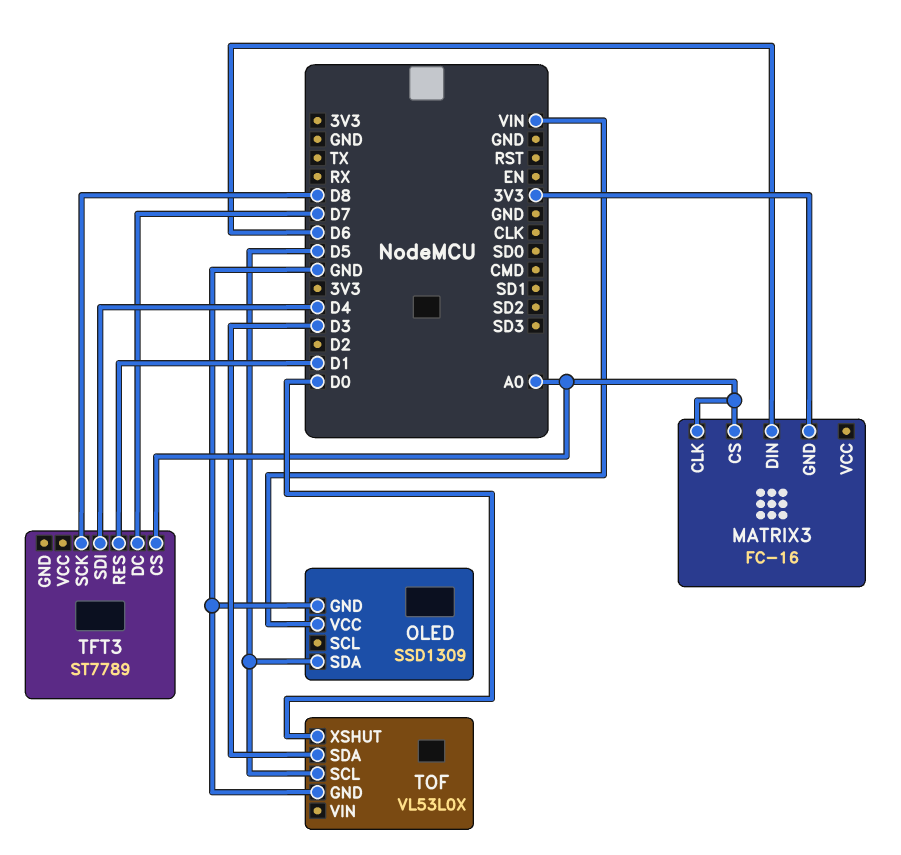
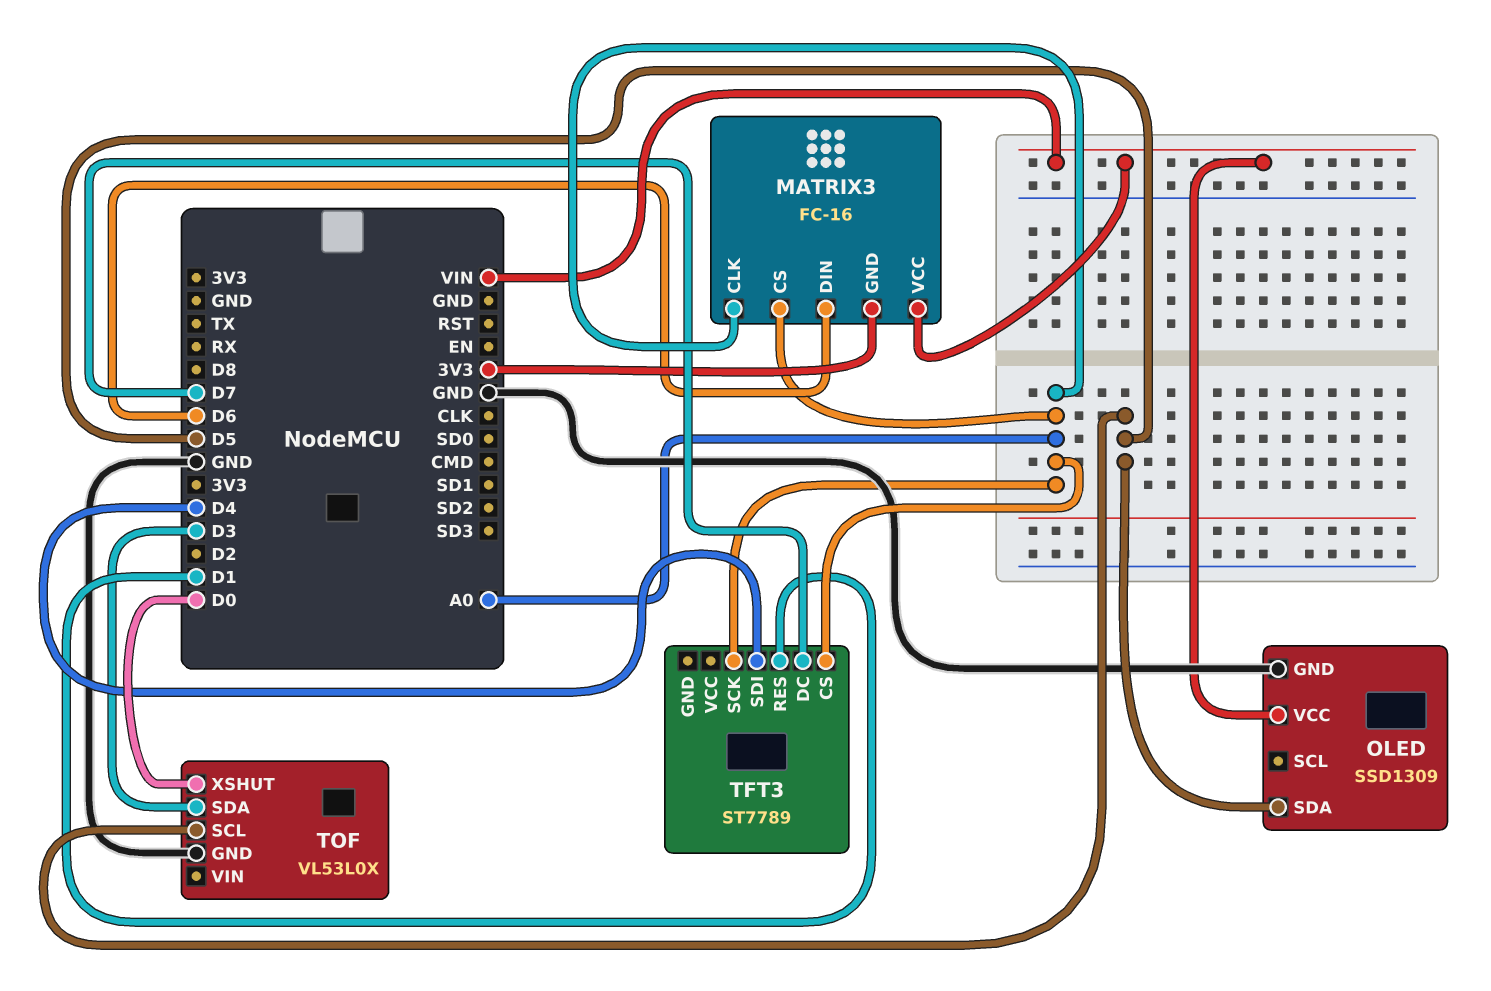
MATRIX3 pin VCC: none -> VIN
TFT3 pin SCK: D8 -> A0

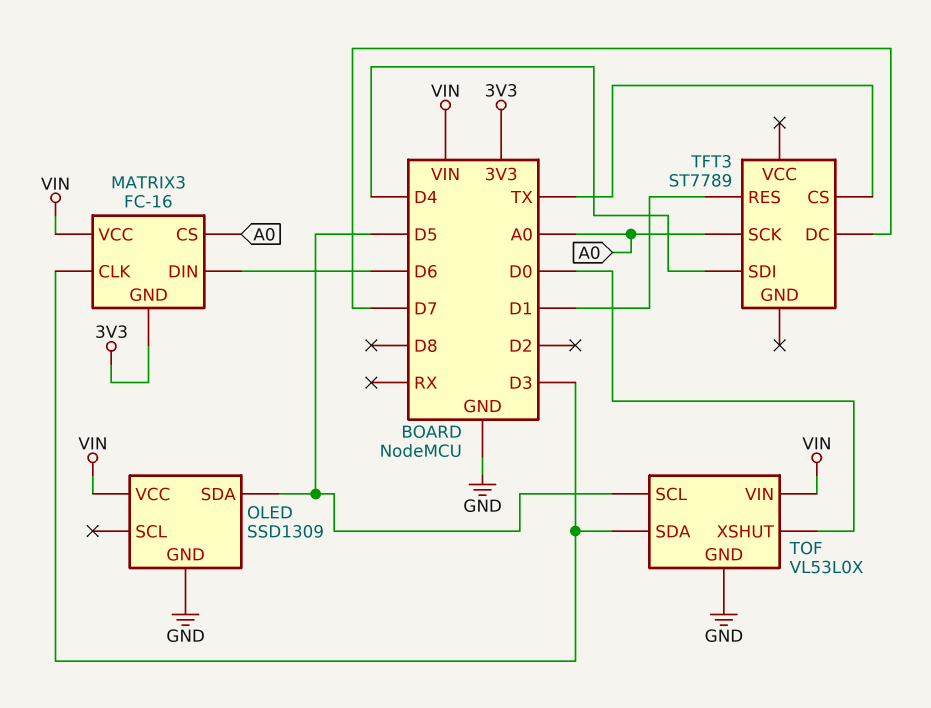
MATRIX3 pin CLK: A0 -> D3
TFT3 pin CS: A0 -> TX
TOF pin VIN: none -> VIN

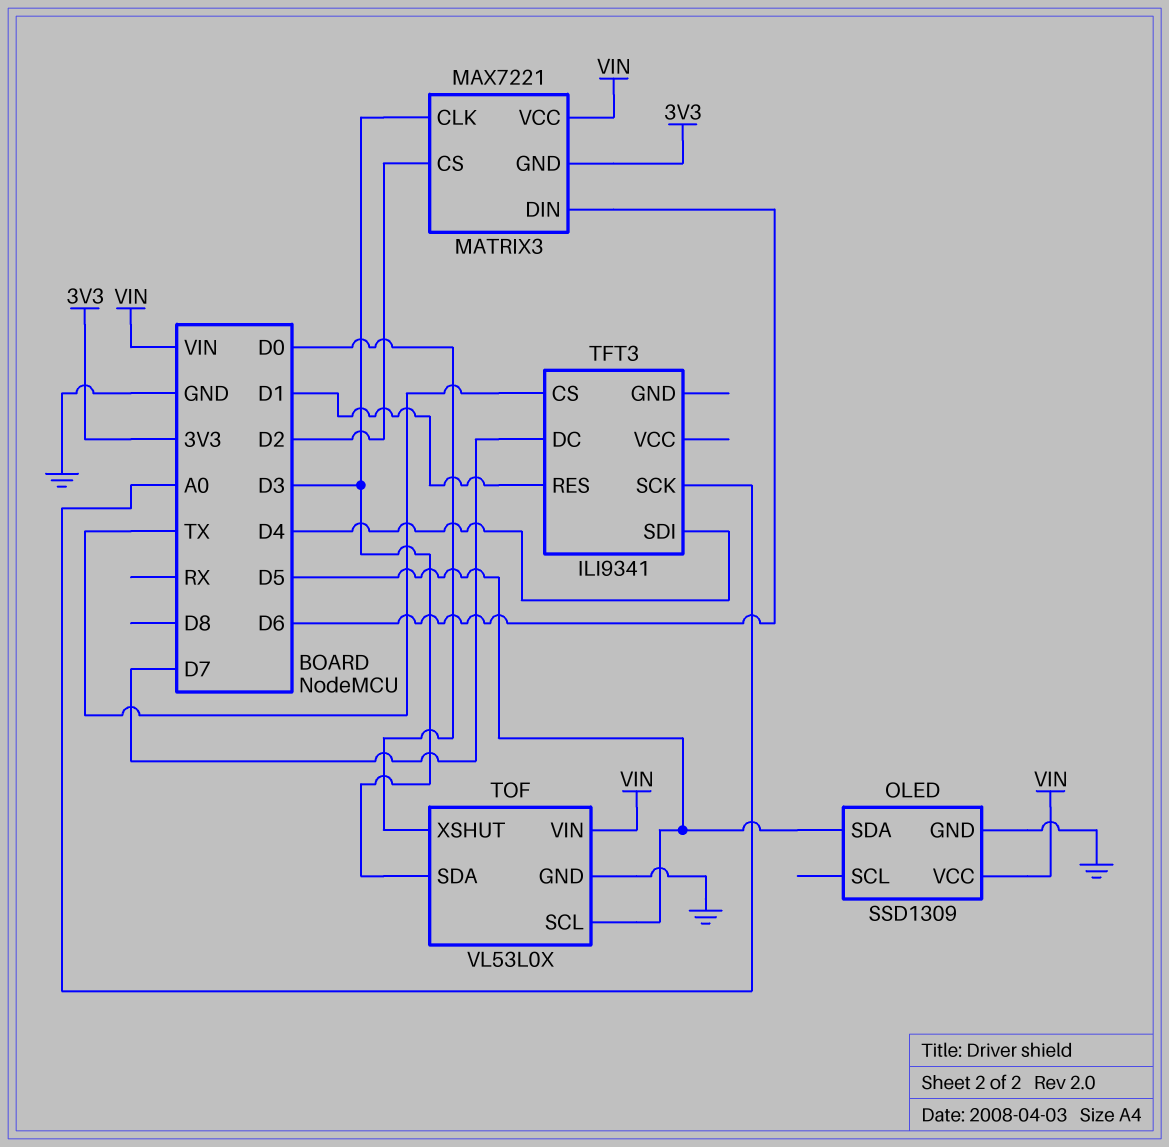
MATRIX3: FC-16 -> MAX7221
MATRIX3 pin CS: A0 -> D2
TFT3: ST7789 -> ILI9341

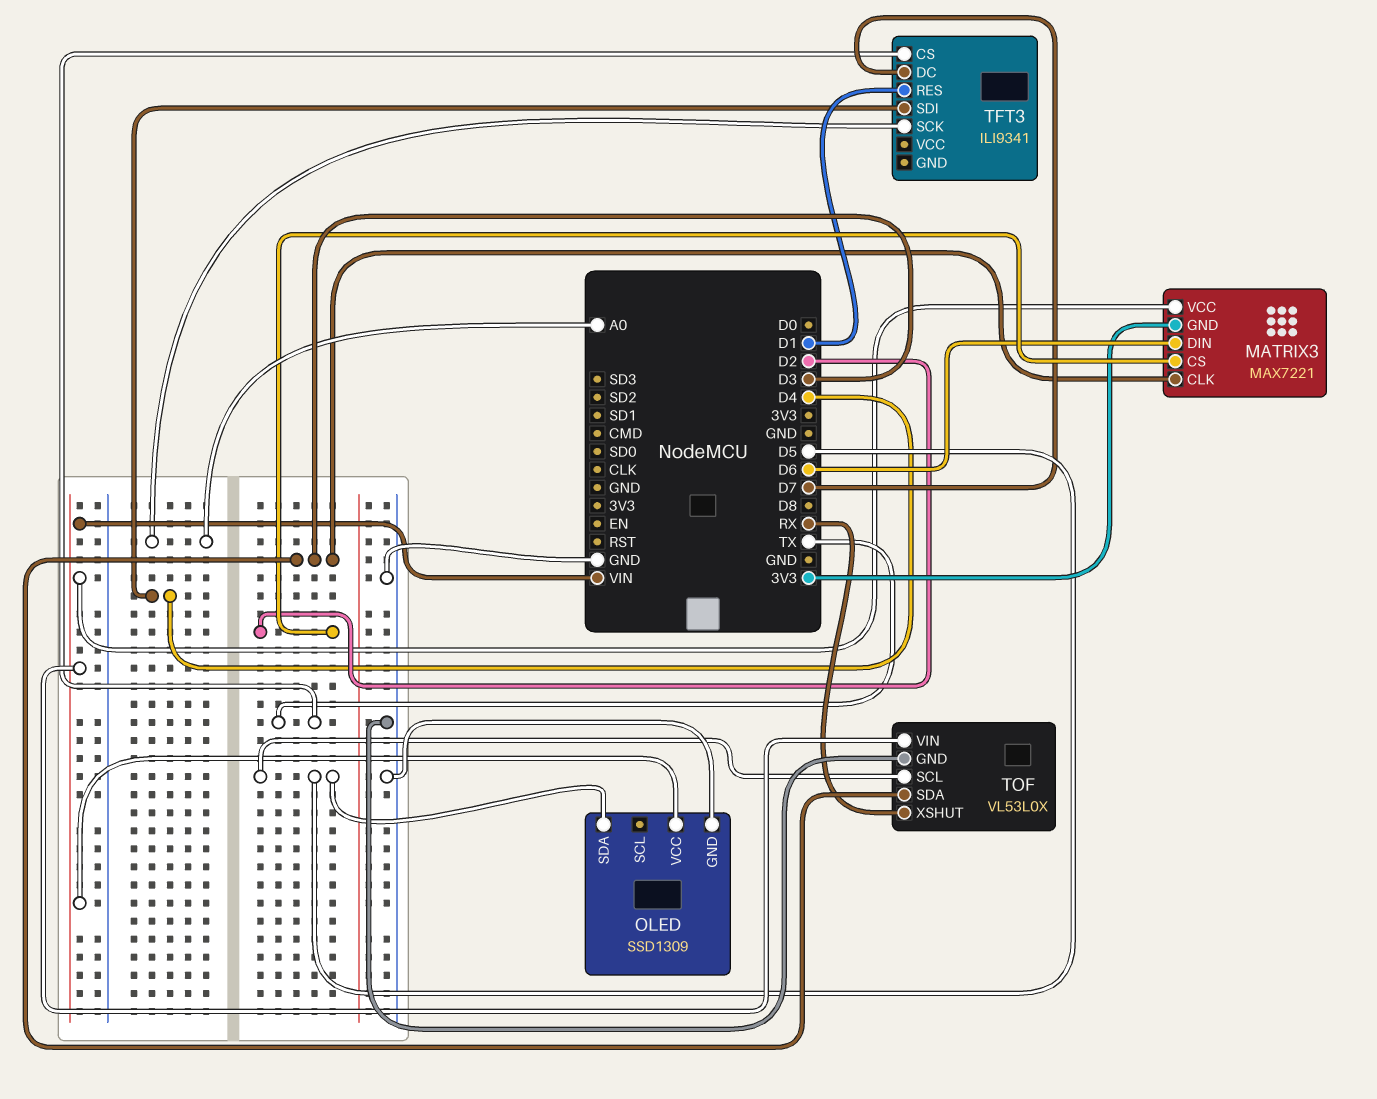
TOF pin XSHUT: D0 -> RX

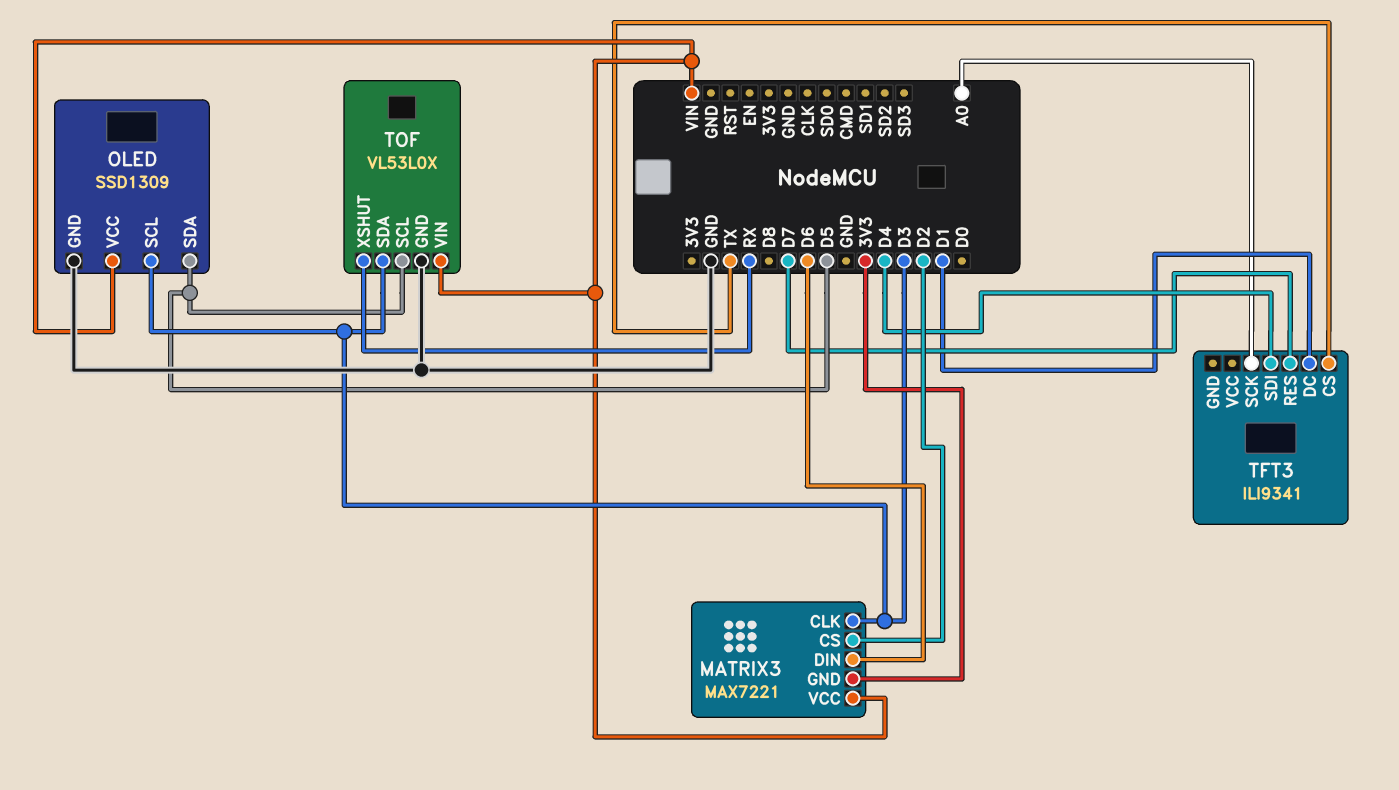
OLED pin SCL: none -> D3
TFT3 pin DC: D7 -> D1
TFT3 pin RES: D1 -> D7

